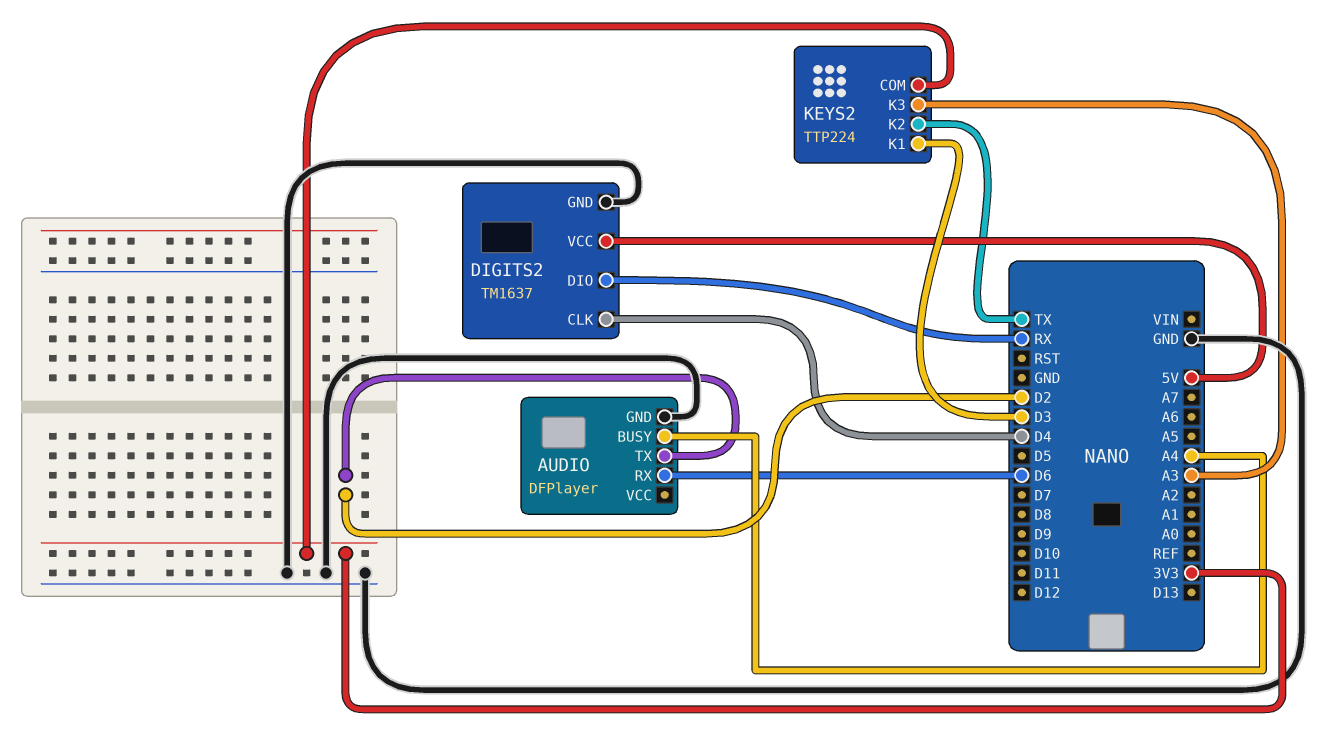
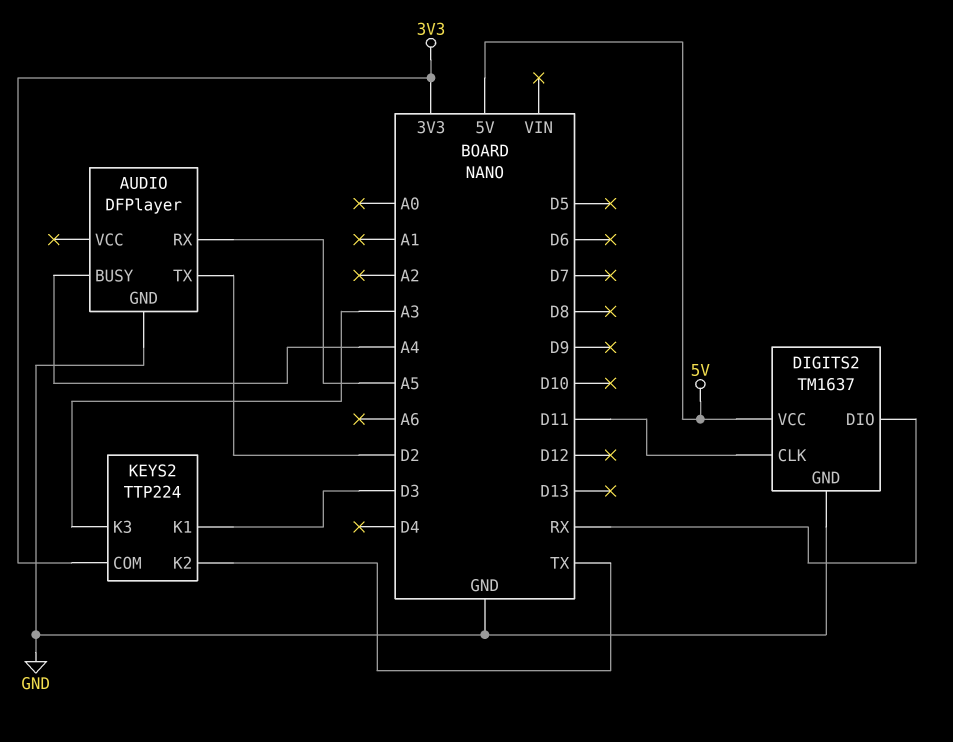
AUDIO pin RX: D6 -> A5
DIGITS2 pin CLK: D4 -> D11

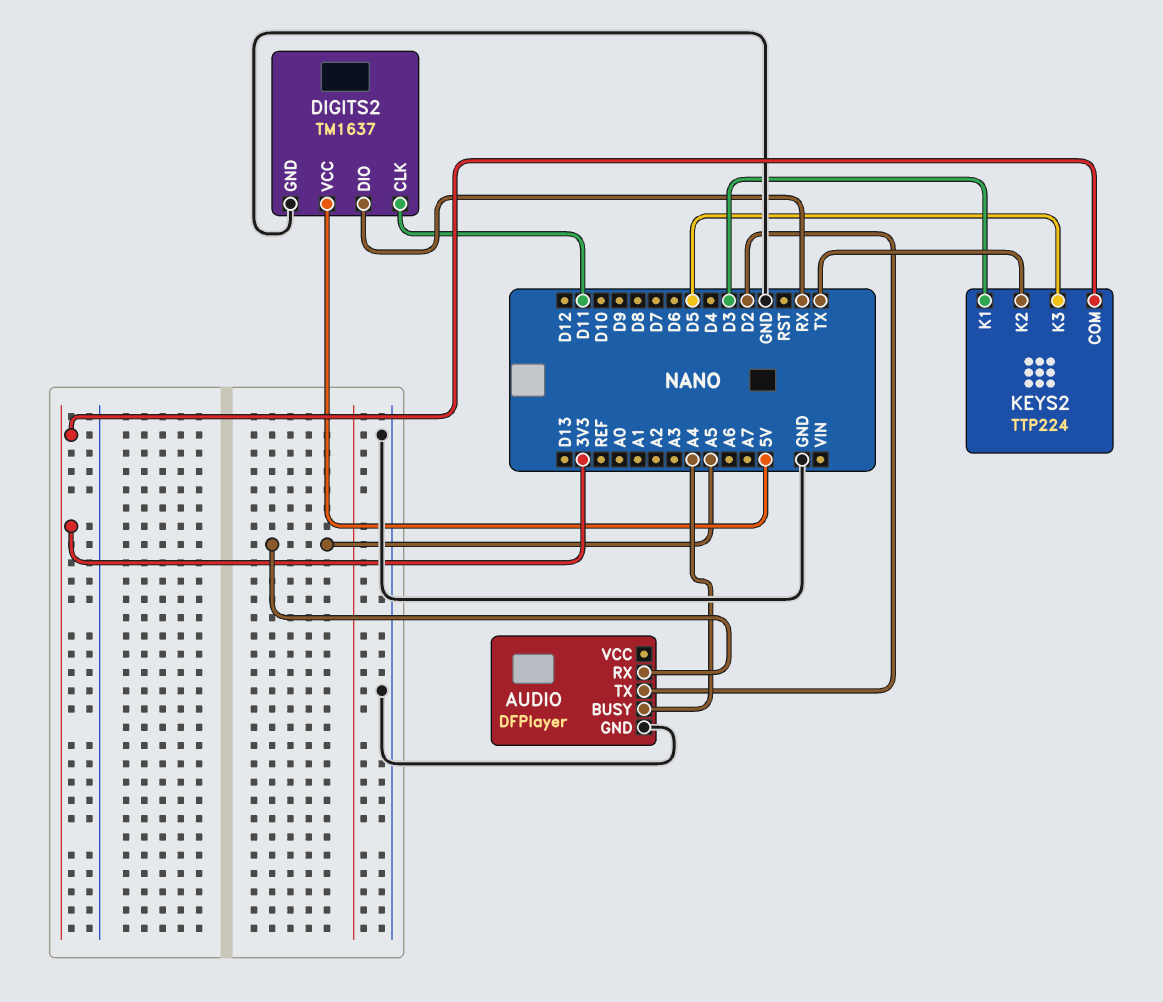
KEYS2 pin K3: A3 -> D5

